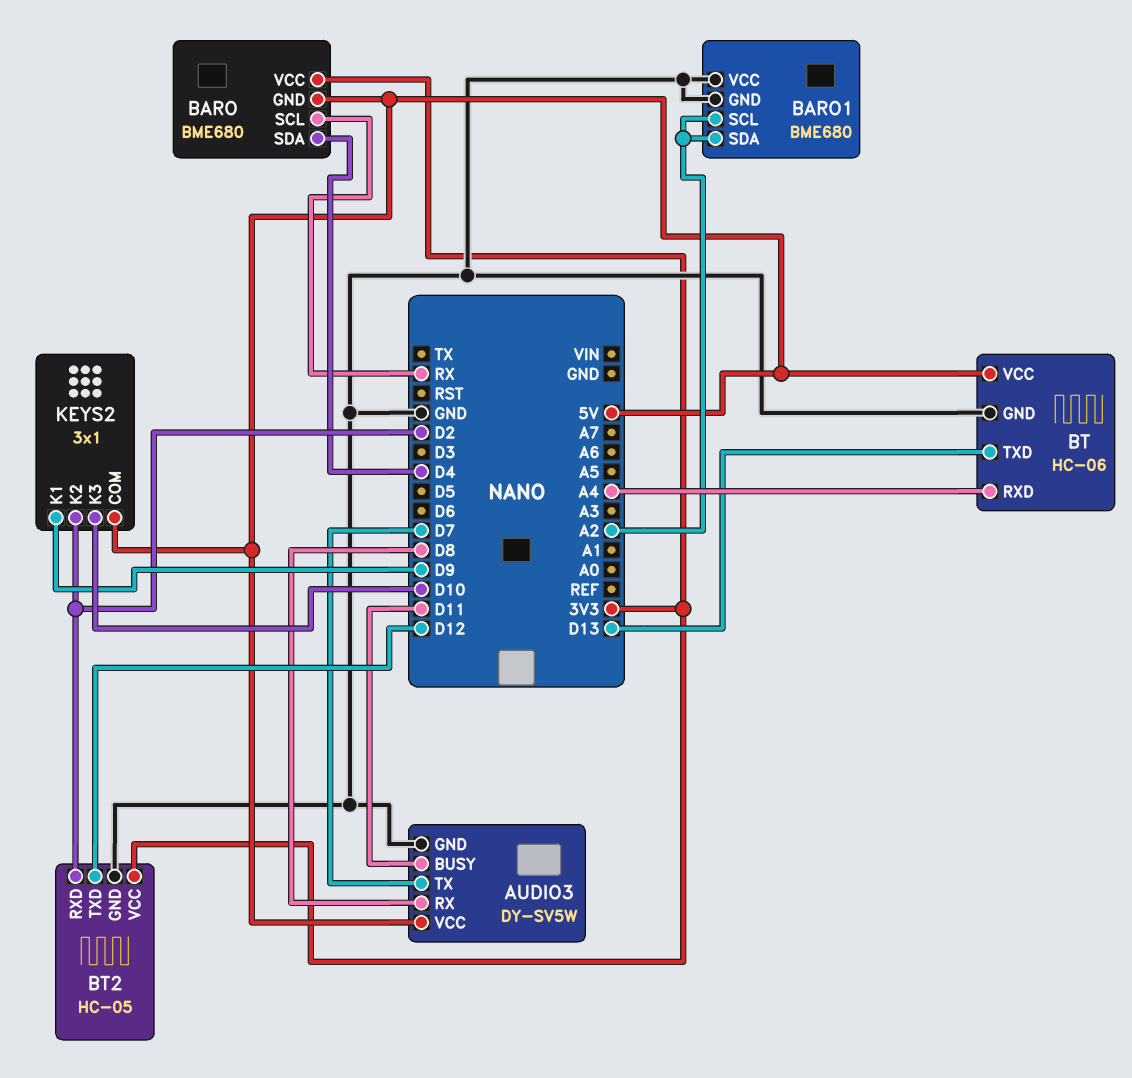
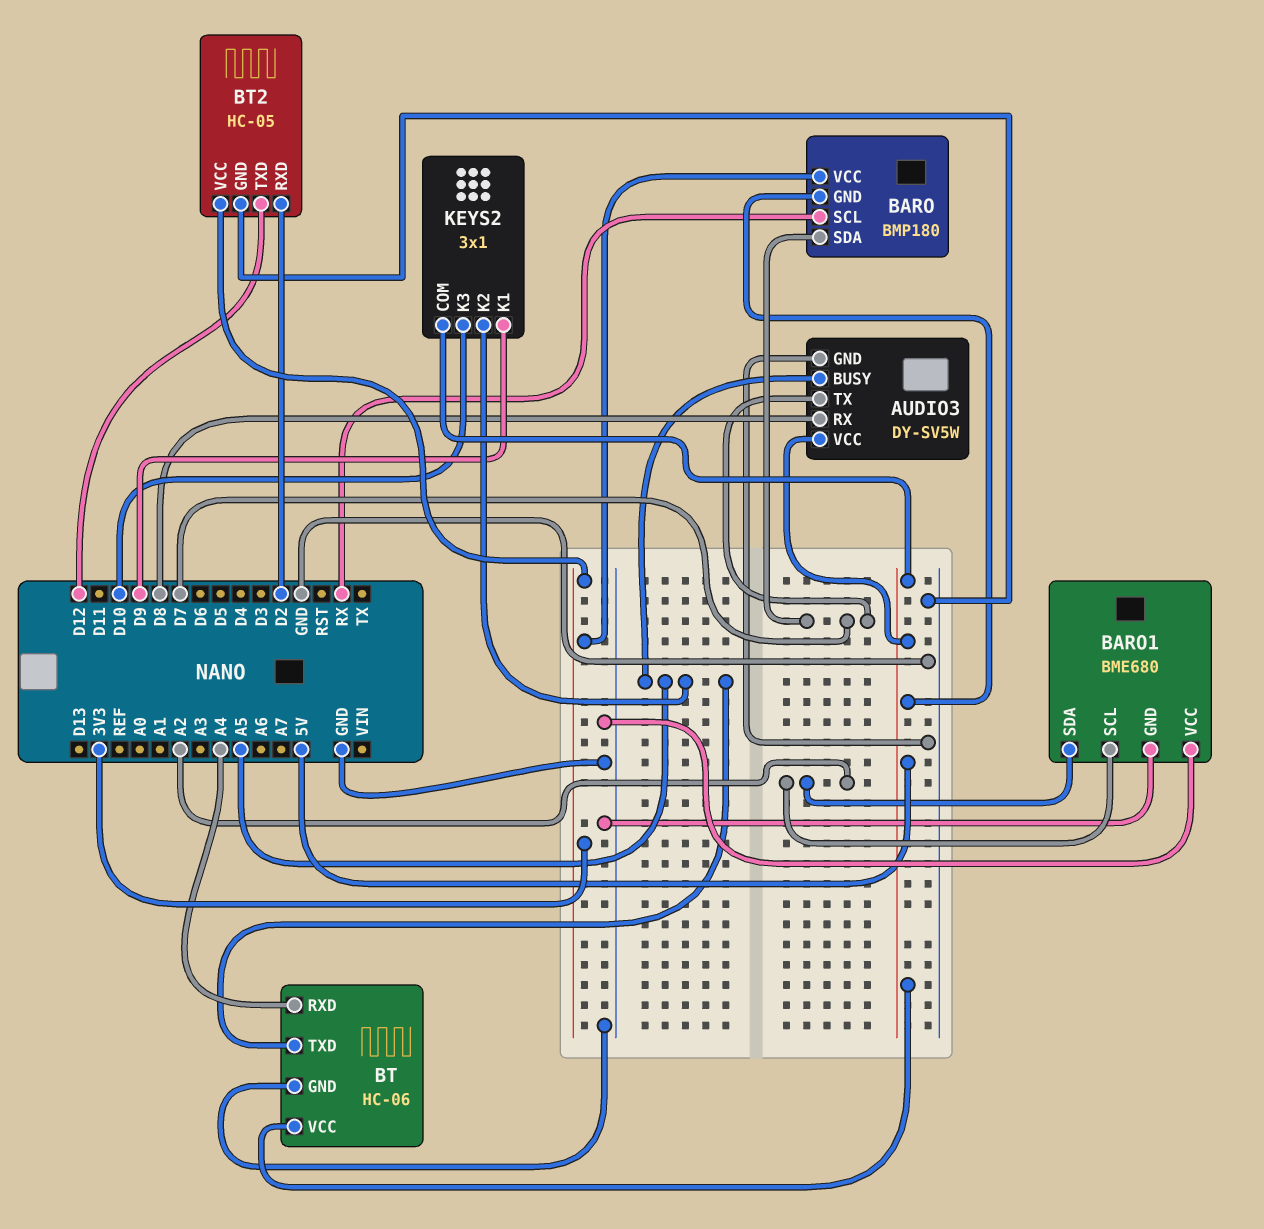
AUDIO3 pin BUSY: D11 -> A5
BARO: BME680 -> BMP180
BARO pin SDA: D4 -> D7
BT pin TXD: D13 -> A5
KEYS2 pin K2: D2 -> A5

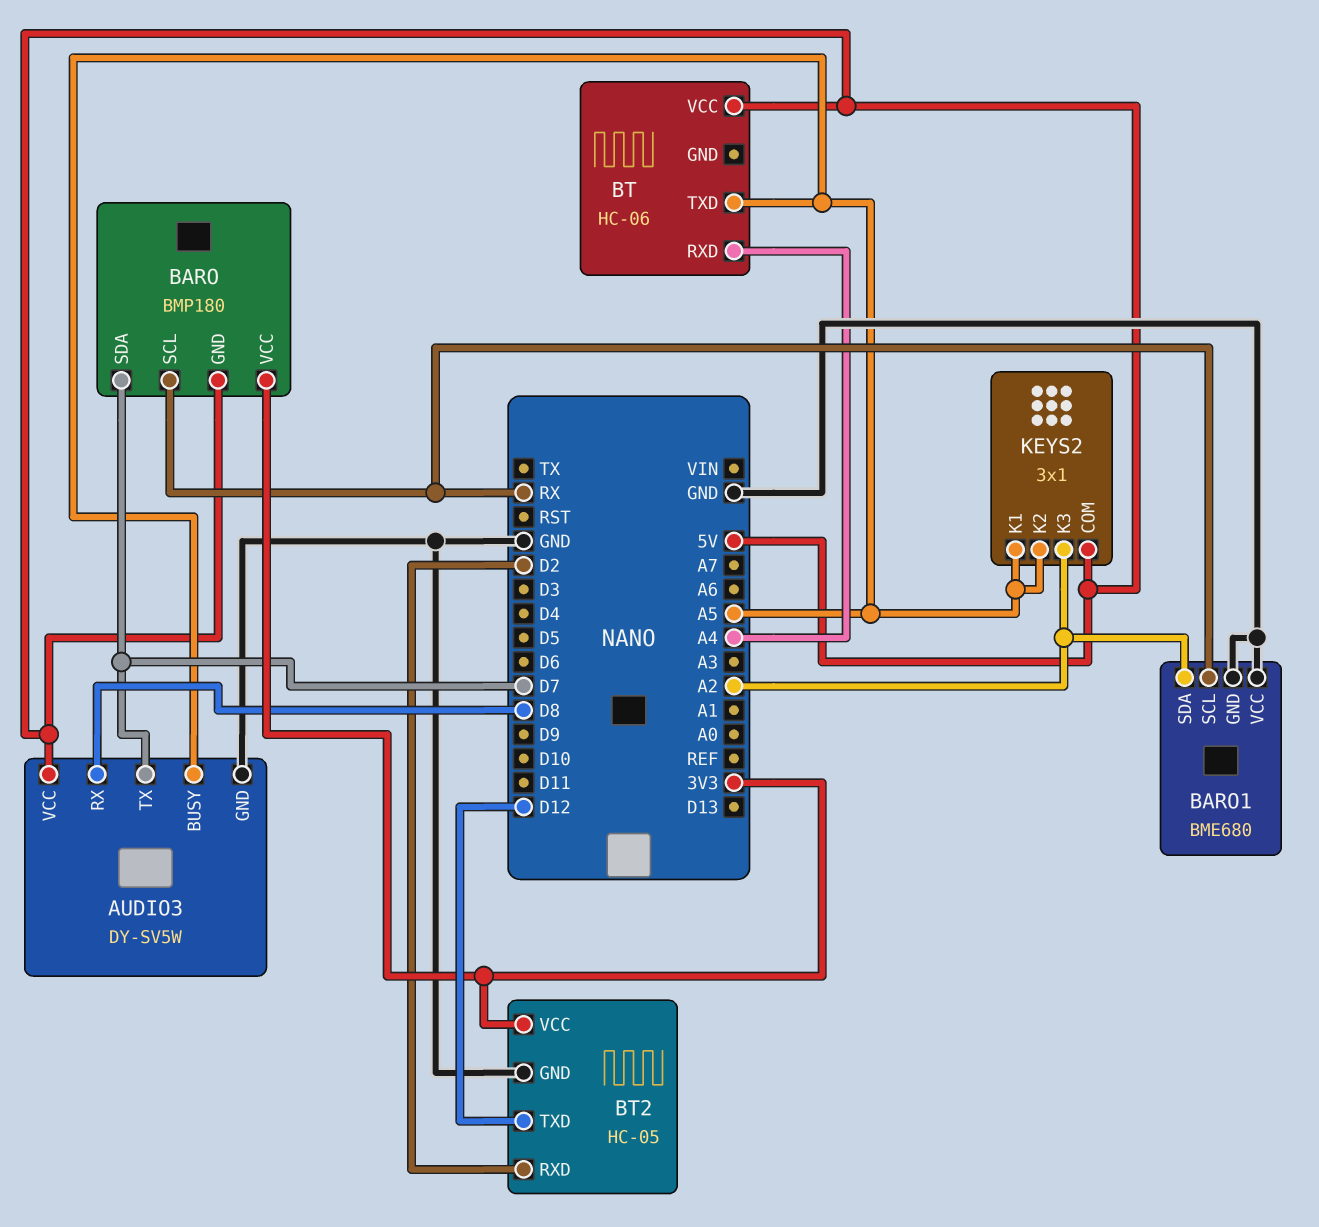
BARO1 pin SCL: A2 -> RX
BT pin GND: GND -> none
KEYS2 pin K1: D9 -> A5
KEYS2 pin K3: D10 -> A2

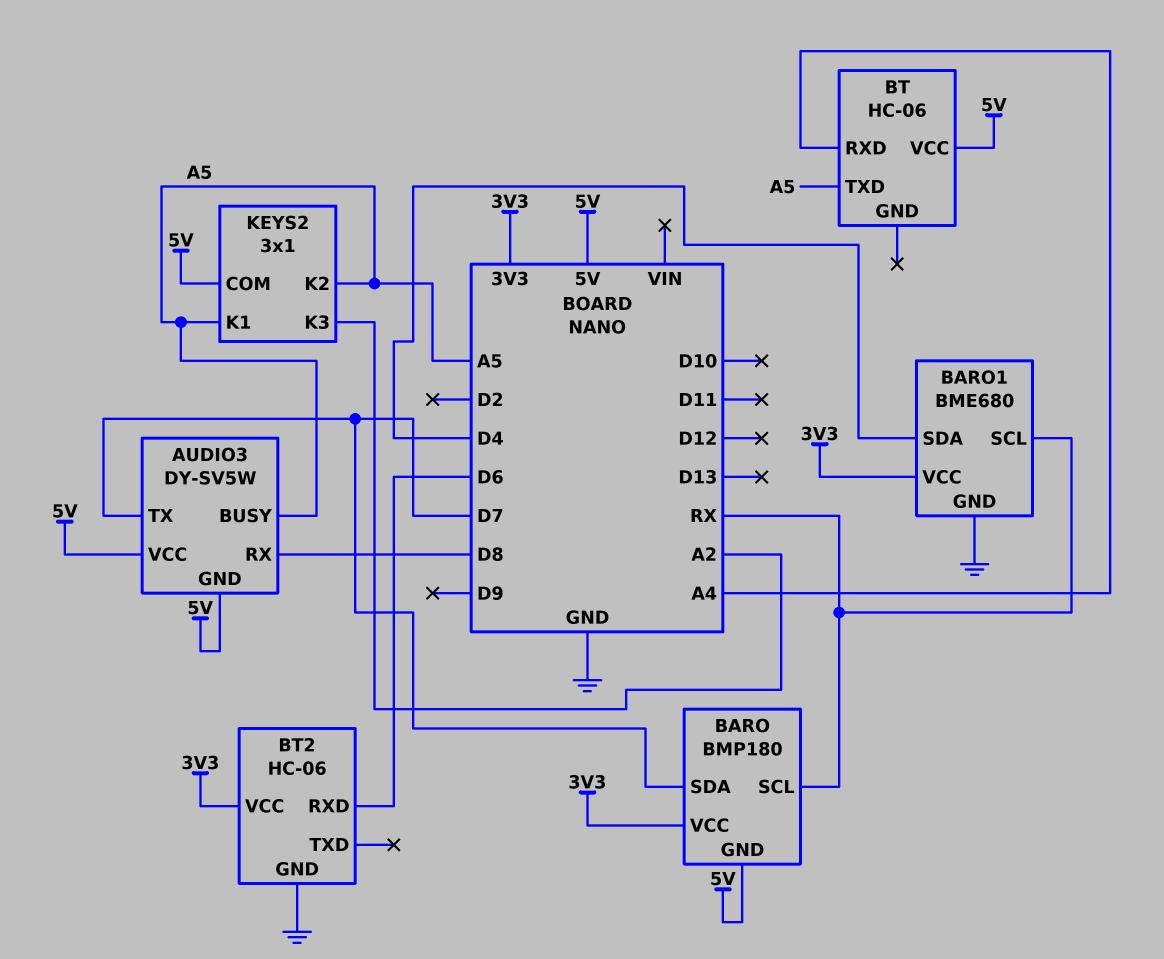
AUDIO3 pin GND: GND -> 5V
BARO1 pin SDA: A2 -> D4
BARO1 pin VCC: GND -> 3V3
BT2: HC-05 -> HC-06
BT2 pin RXD: D2 -> D6
BT2 pin TXD: D12 -> none

